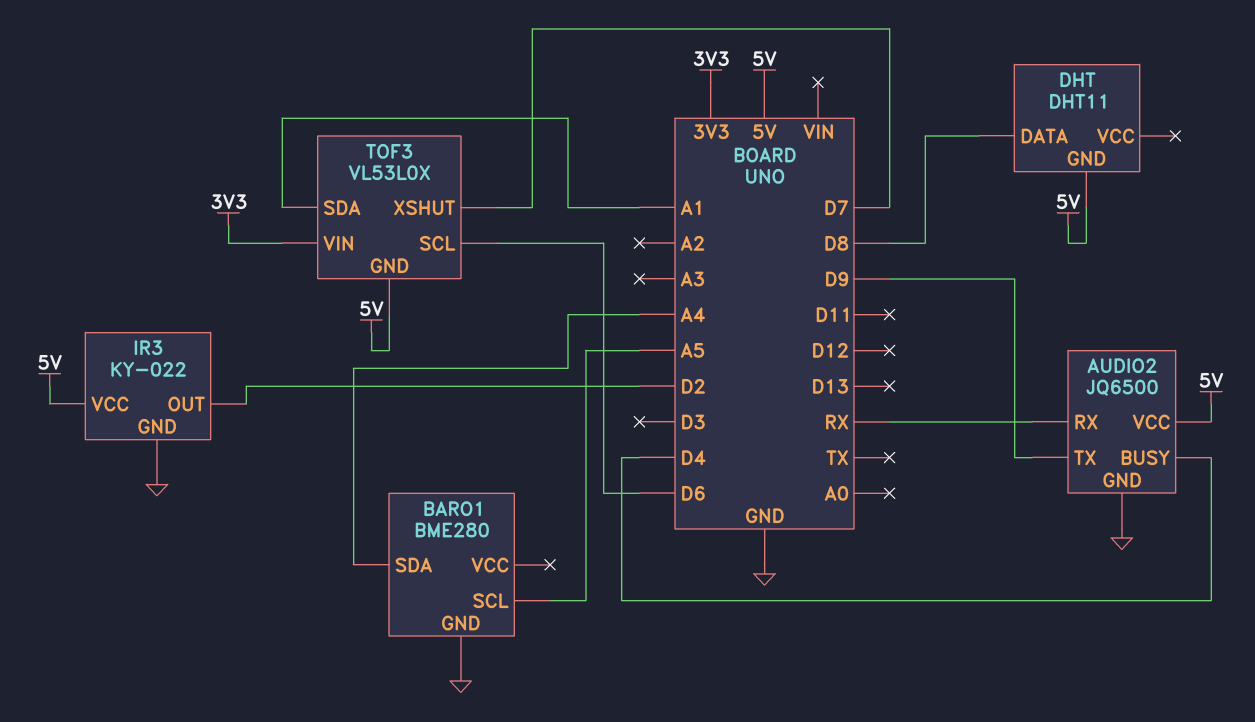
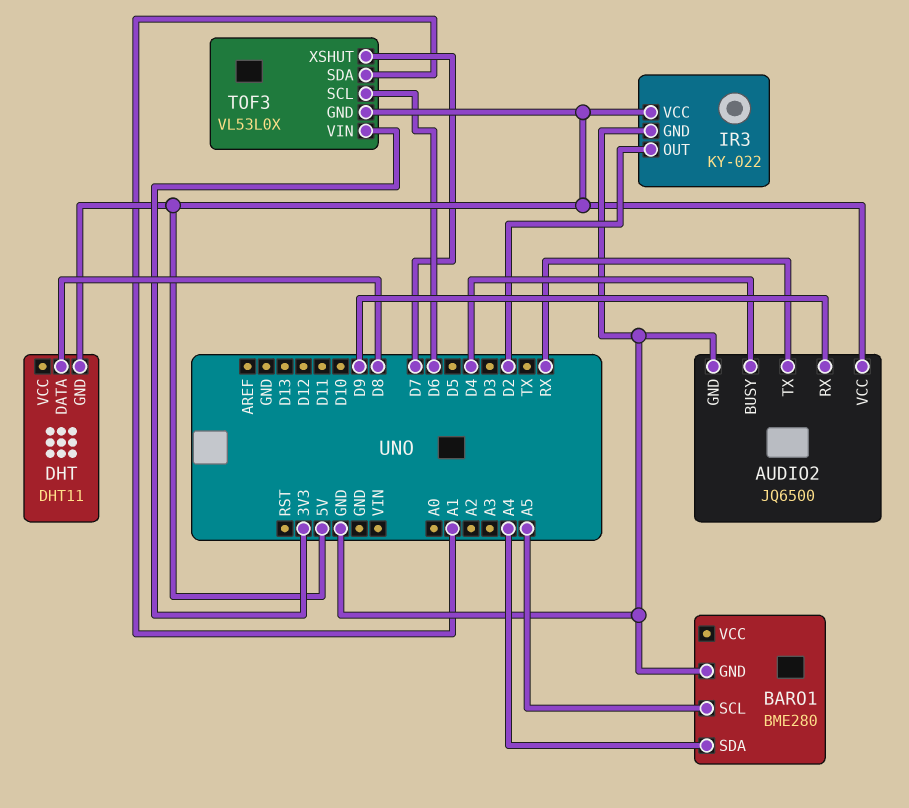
AUDIO2 pin RX: RX -> D9
AUDIO2 pin TX: D9 -> RX

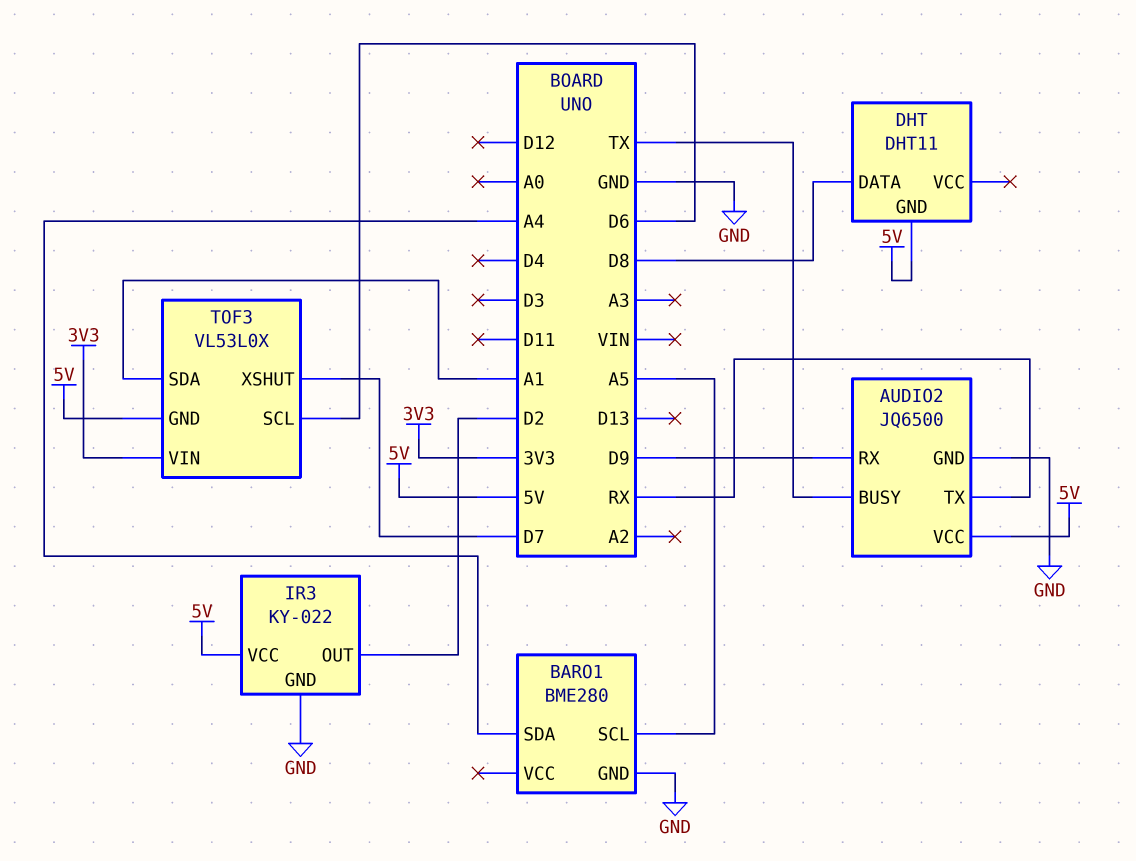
AUDIO2 pin BUSY: D4 -> TX

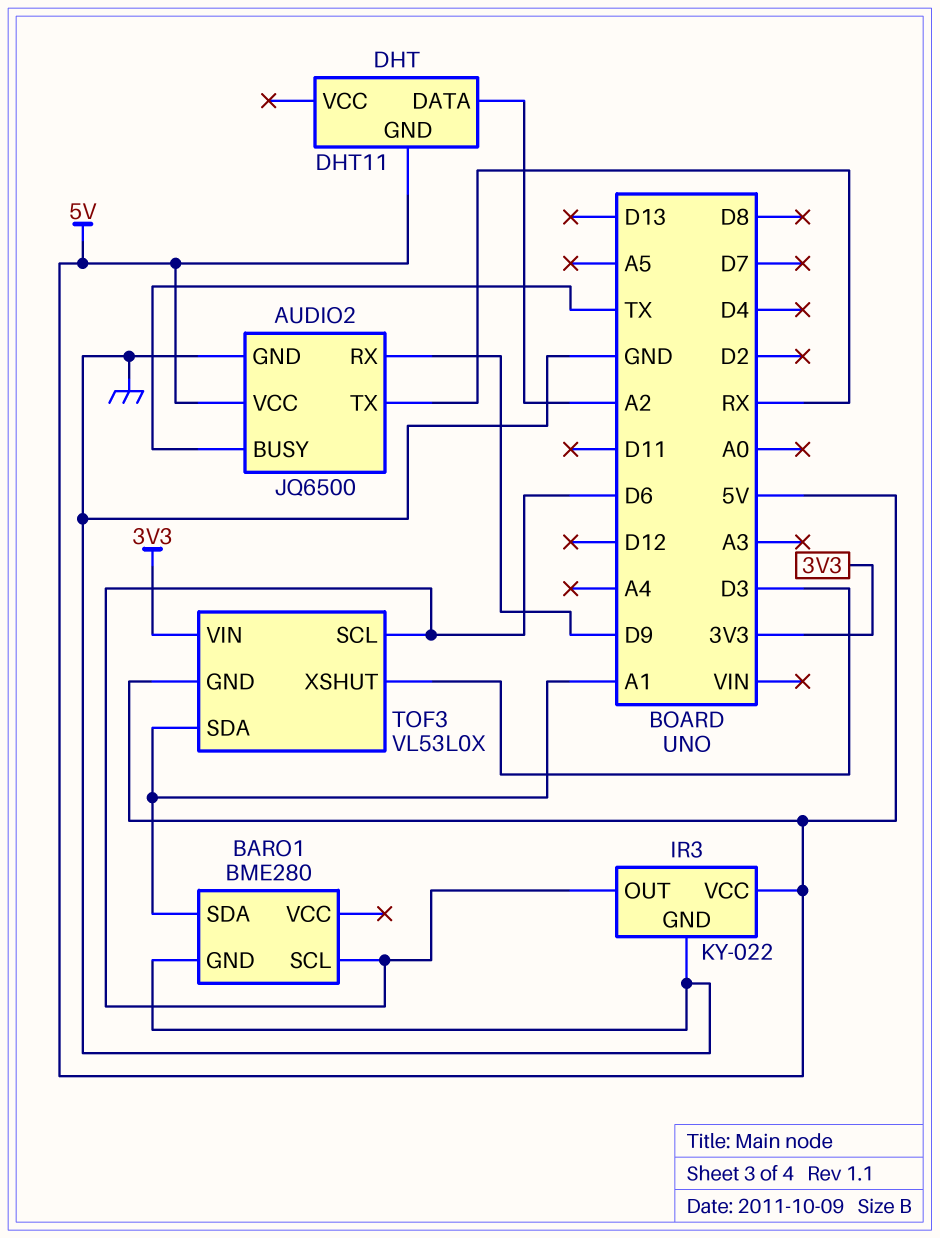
BARO1 pin SCL: A5 -> D6
BARO1 pin SDA: A4 -> A1
DHT pin DATA: D8 -> A2
IR3 pin OUT: D2 -> D6
TOF3 pin XSHUT: D7 -> D3

